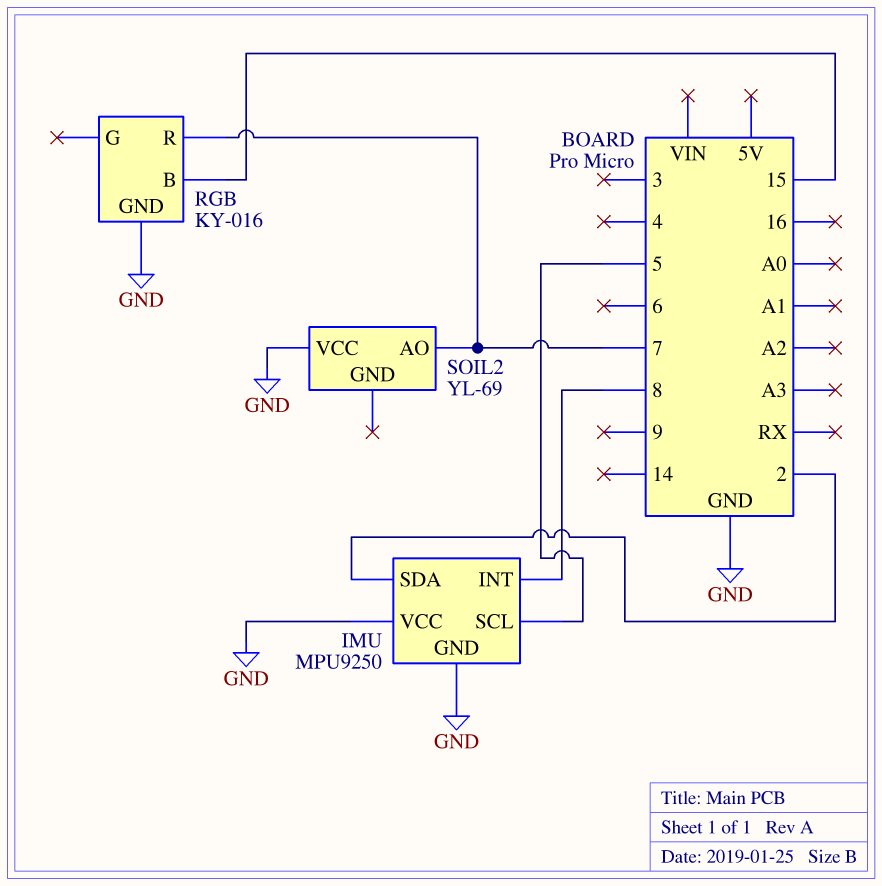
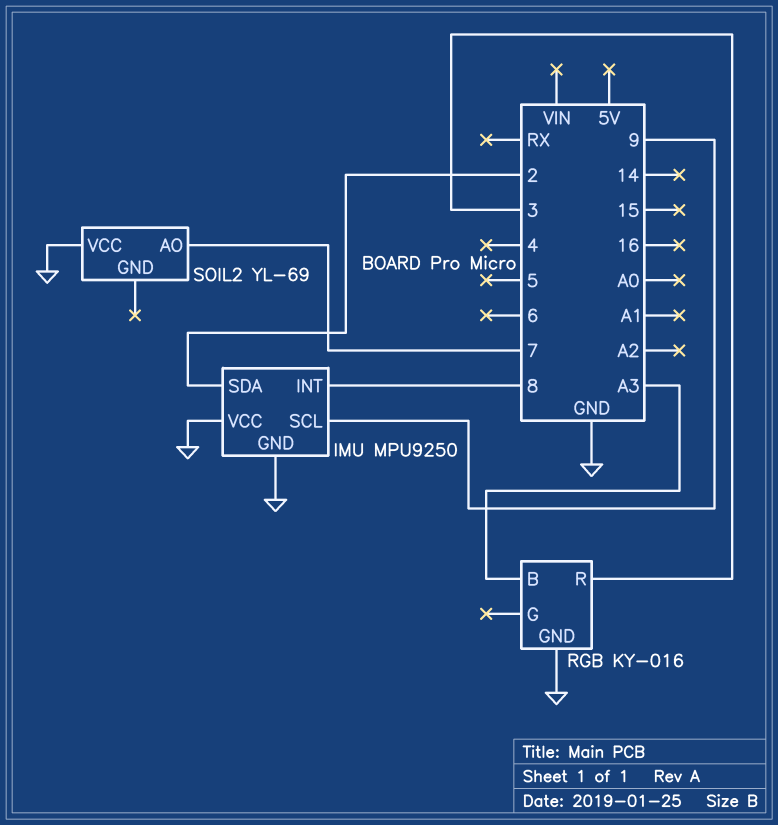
IMU pin SCL: 5 -> 9
RGB pin B: 15 -> A3
RGB pin R: 7 -> 3

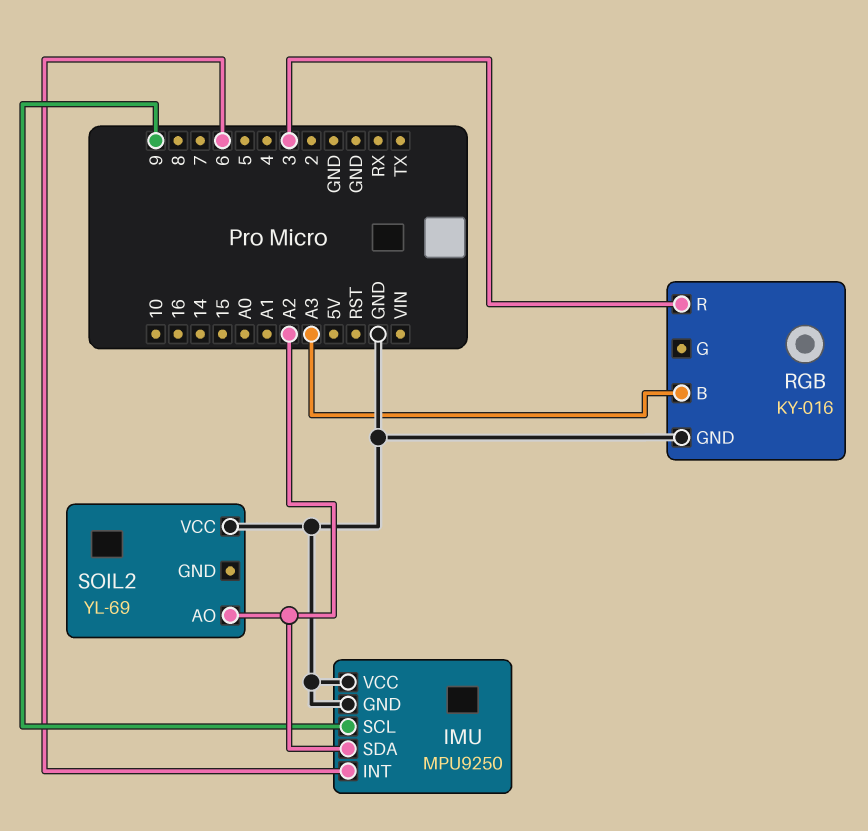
IMU pin INT: 8 -> 6
IMU pin SDA: 2 -> A2
SOIL2 pin AO: 7 -> A2

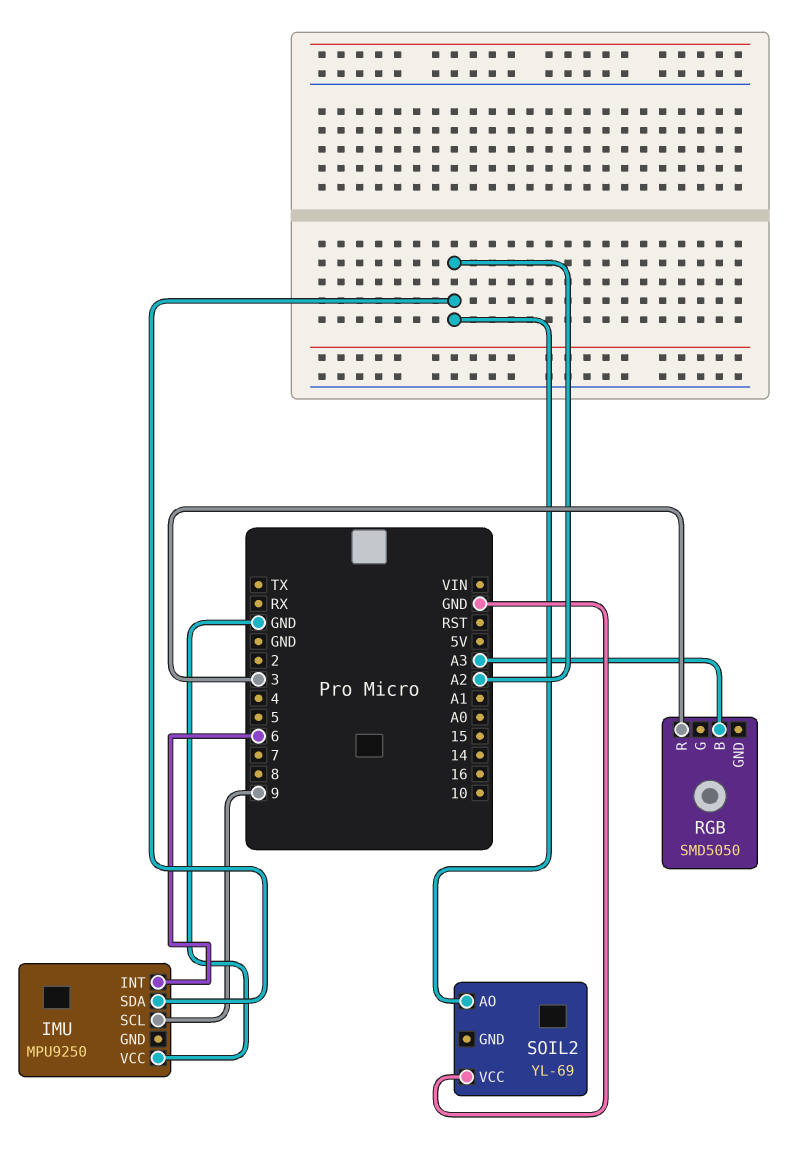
IMU pin GND: GND -> none
RGB: KY-016 -> SMD5050
RGB pin GND: GND -> none

